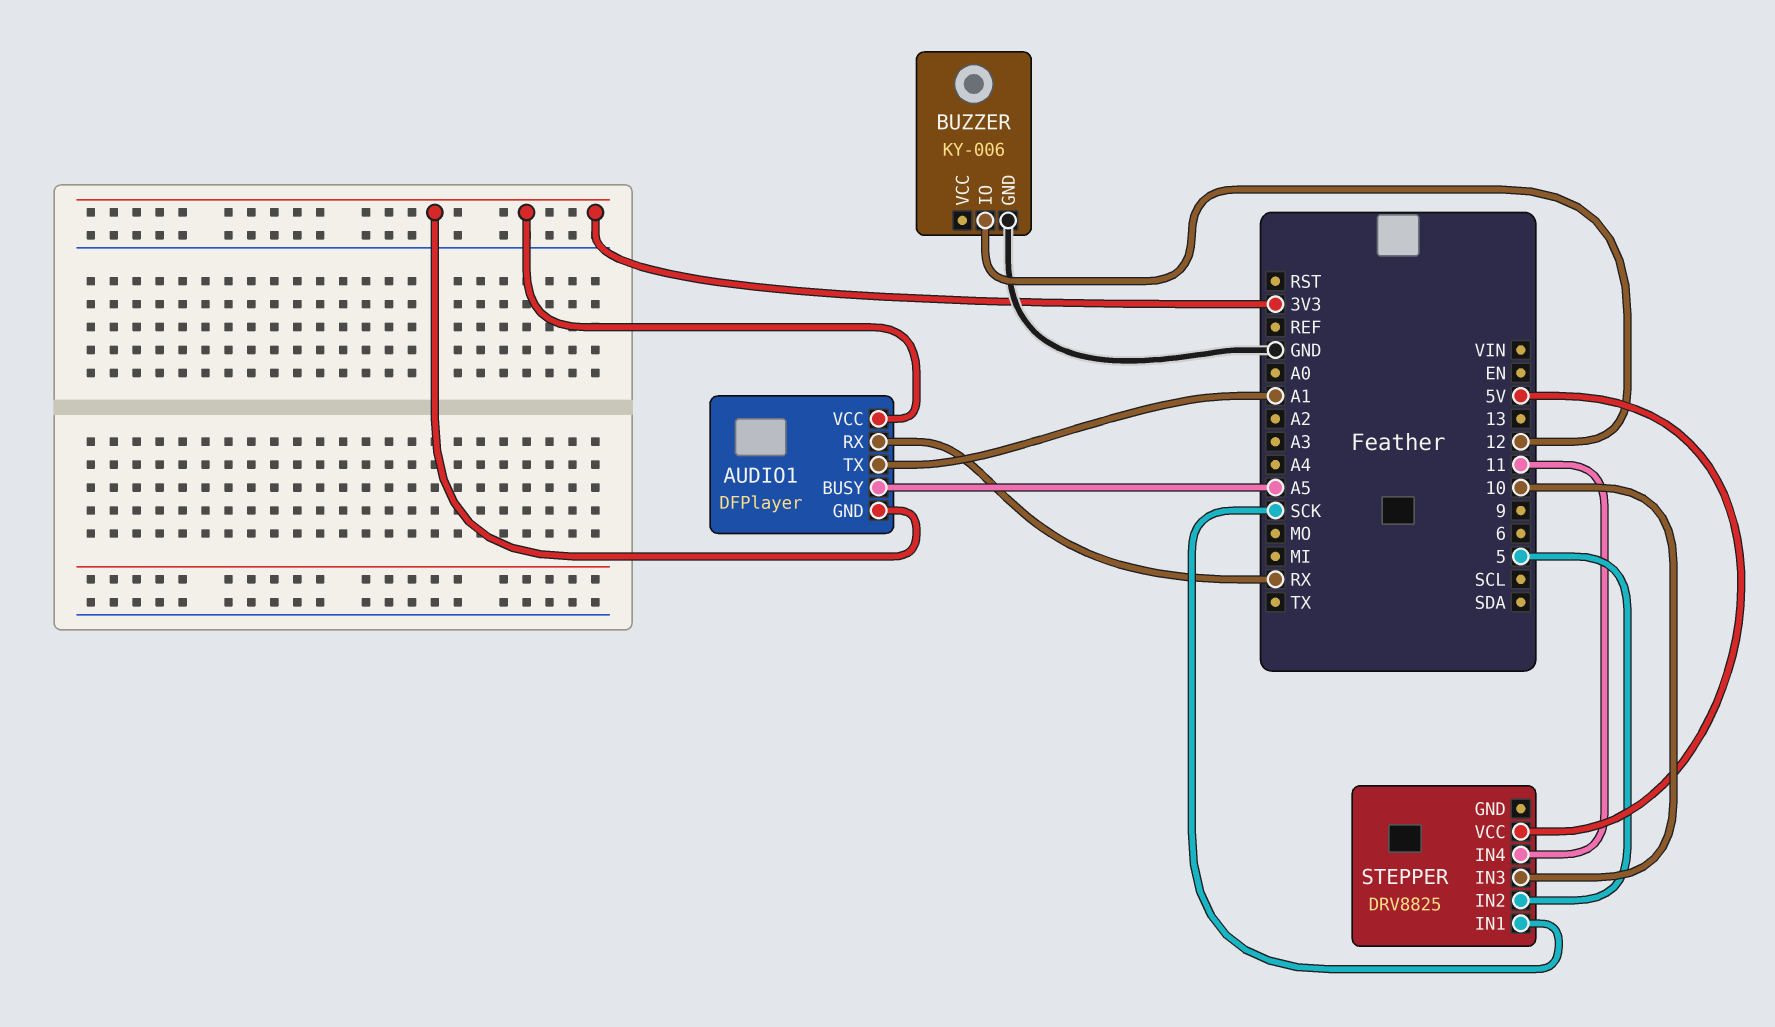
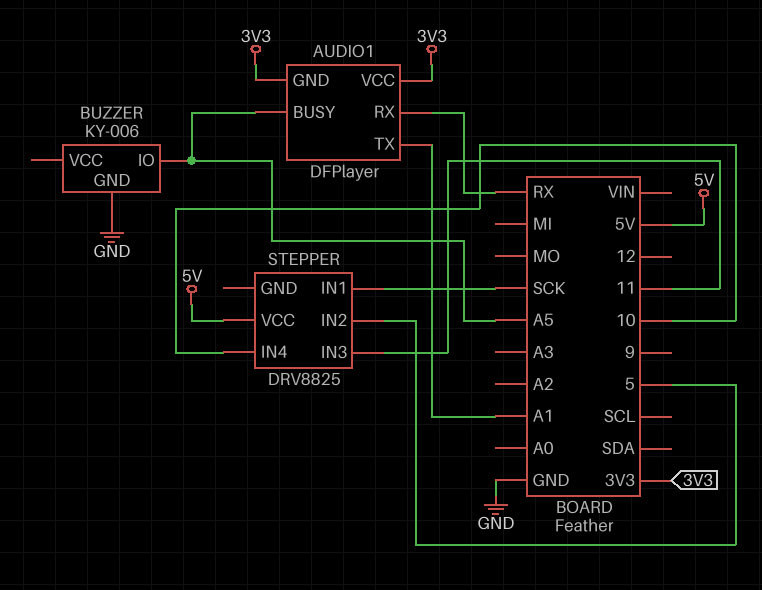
BUZZER pin IO: 12 -> A5
STEPPER pin IN3: 10 -> 11
STEPPER pin IN4: 11 -> 10

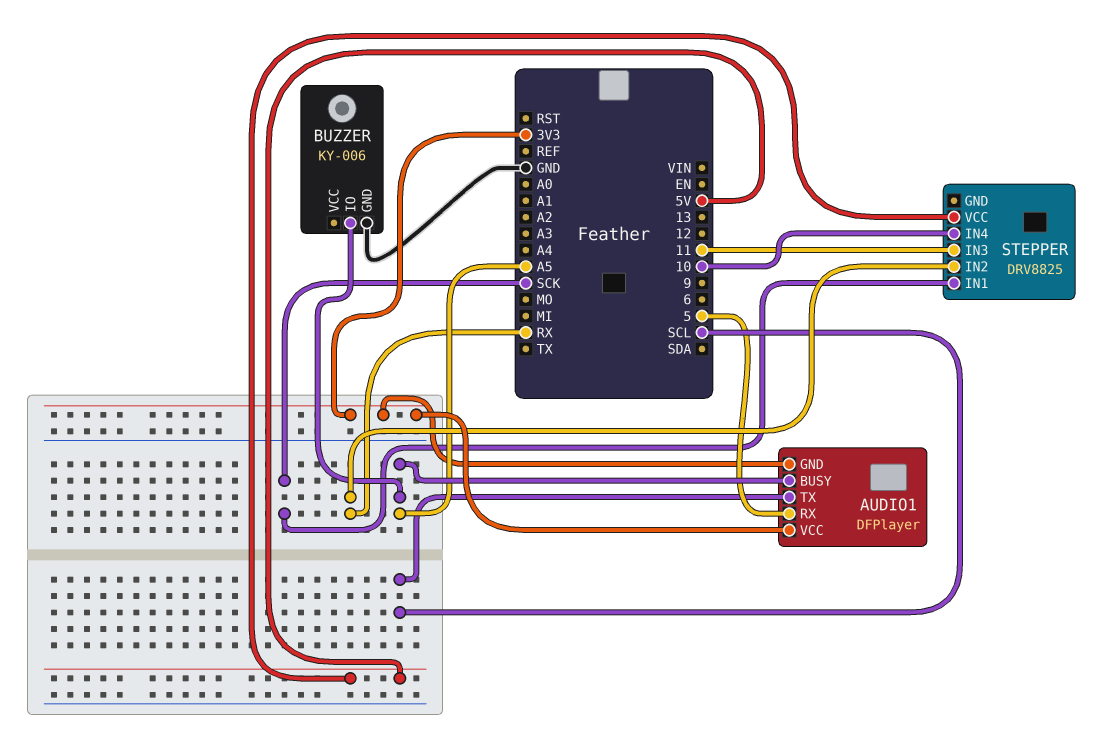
AUDIO1 pin RX: RX -> 5
AUDIO1 pin TX: A1 -> SCL
STEPPER pin IN2: 5 -> RX

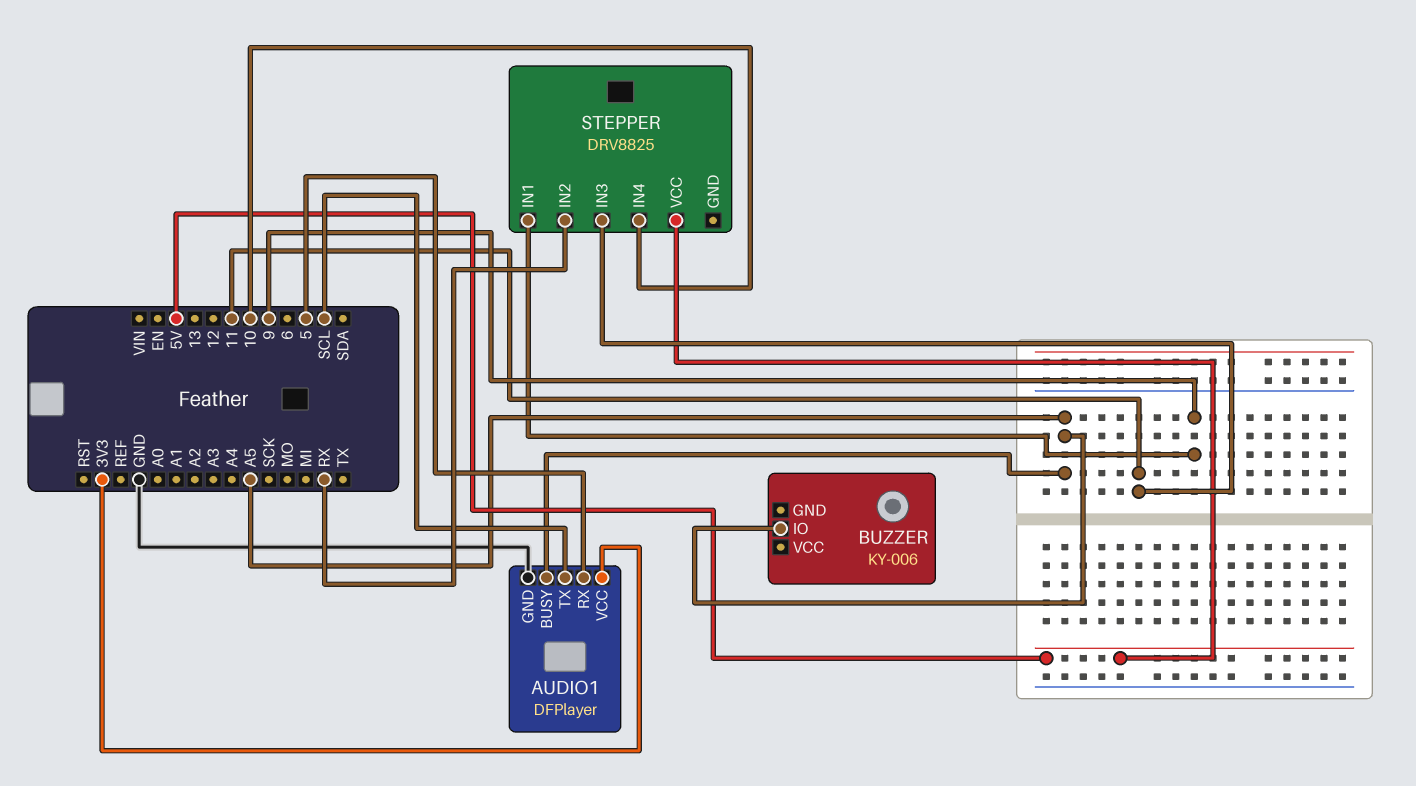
AUDIO1 pin GND: 3V3 -> GND
BUZZER pin GND: GND -> none
STEPPER pin IN1: SCK -> 9

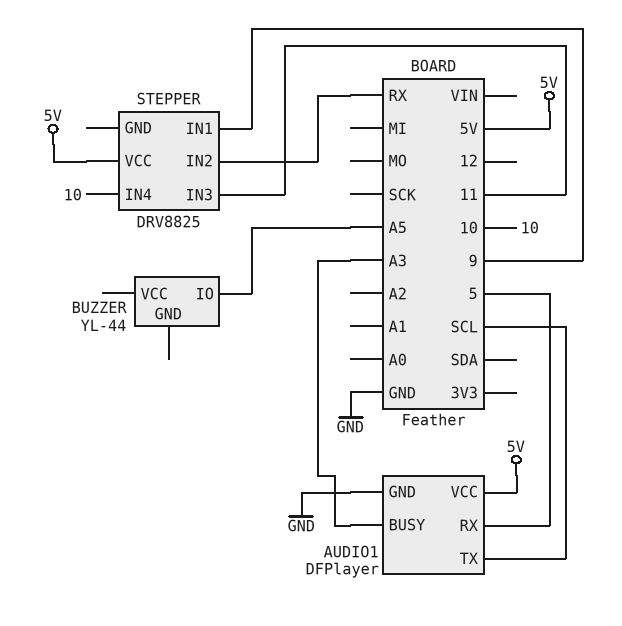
AUDIO1 pin BUSY: A5 -> A3
AUDIO1 pin VCC: 3V3 -> 5V
BUZZER: KY-006 -> YL-44

